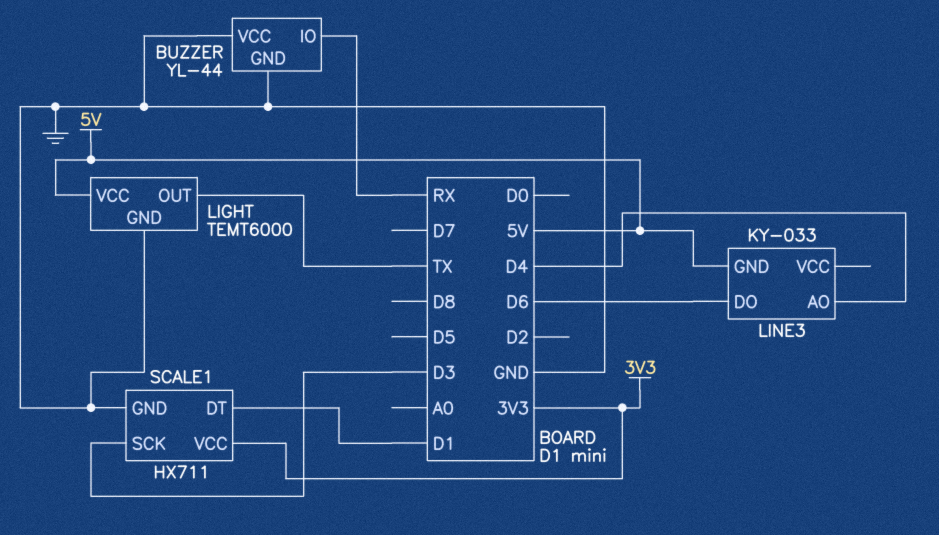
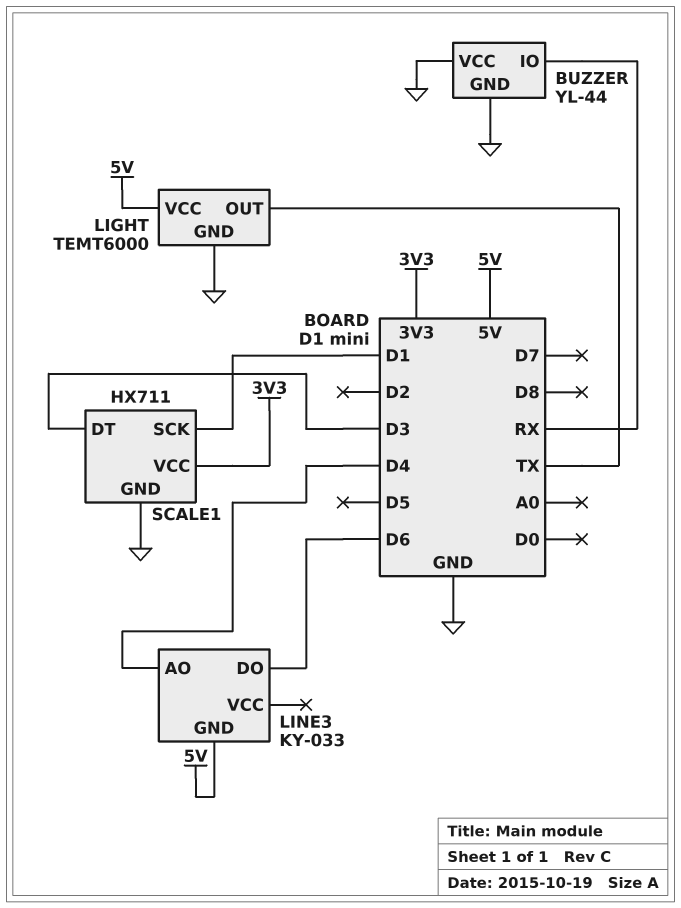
SCALE1 pin DT: D1 -> D3
SCALE1 pin SCK: D3 -> D1

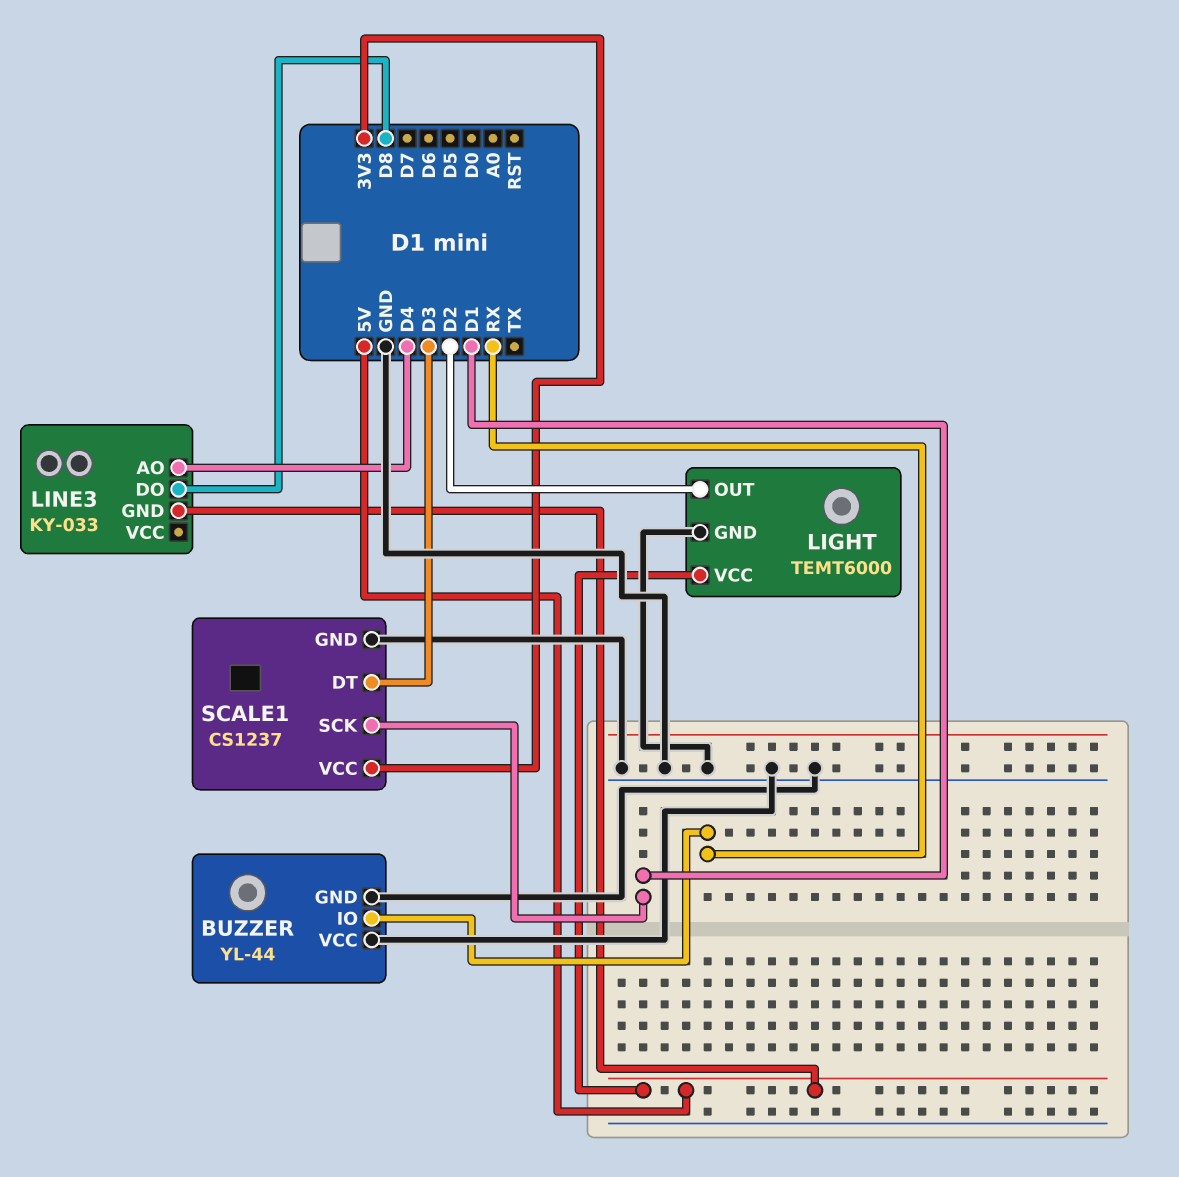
LIGHT pin OUT: TX -> D2
LINE3 pin DO: D6 -> D8
SCALE1: HX711 -> CS1237

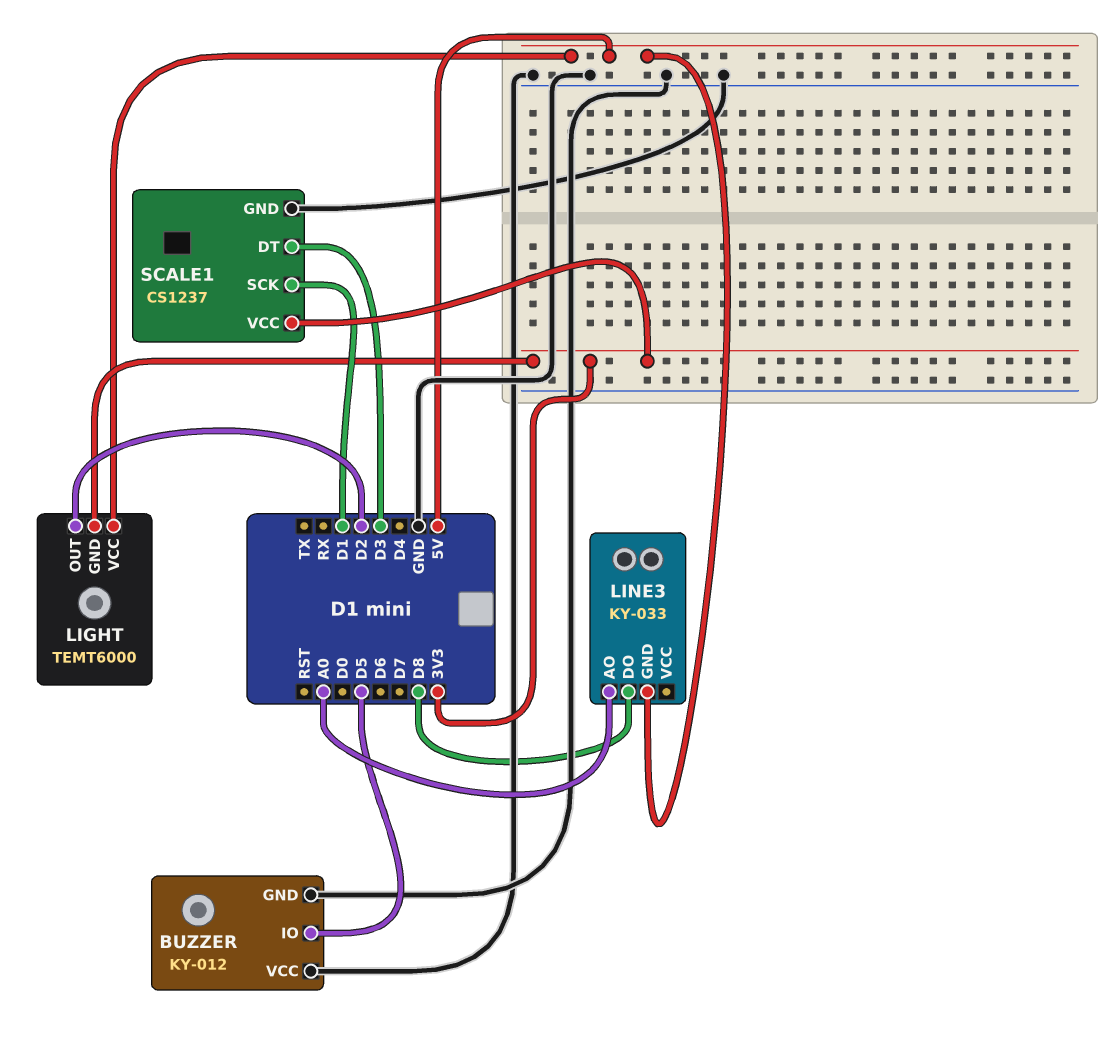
BUZZER: YL-44 -> KY-012
BUZZER pin IO: RX -> D5
LIGHT pin GND: GND -> 3V3
LINE3 pin AO: D4 -> A0

